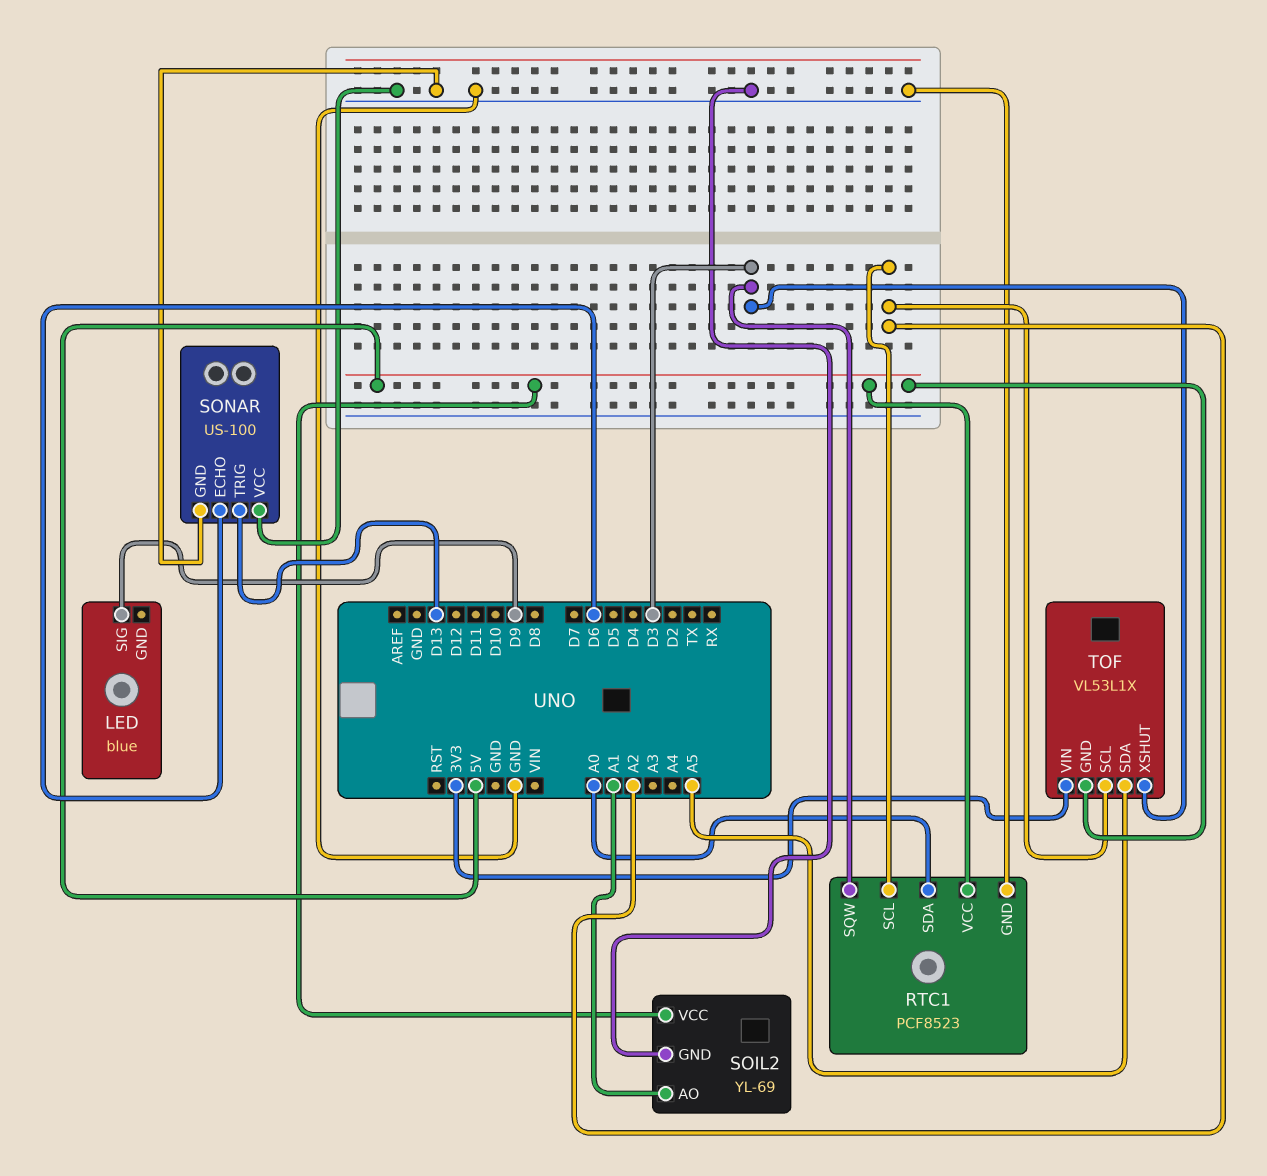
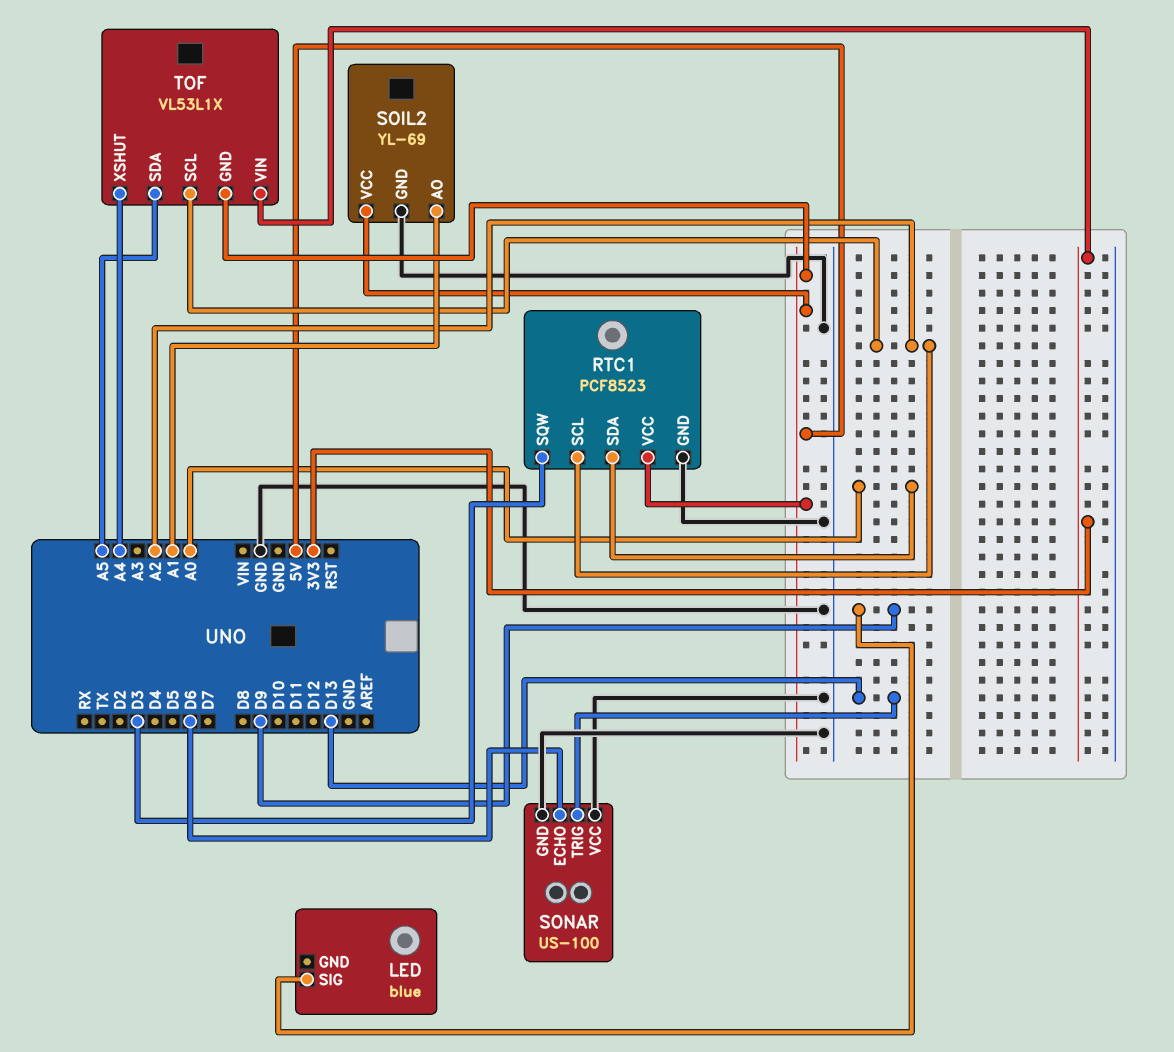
TOF pin XSHUT: D3 -> A4

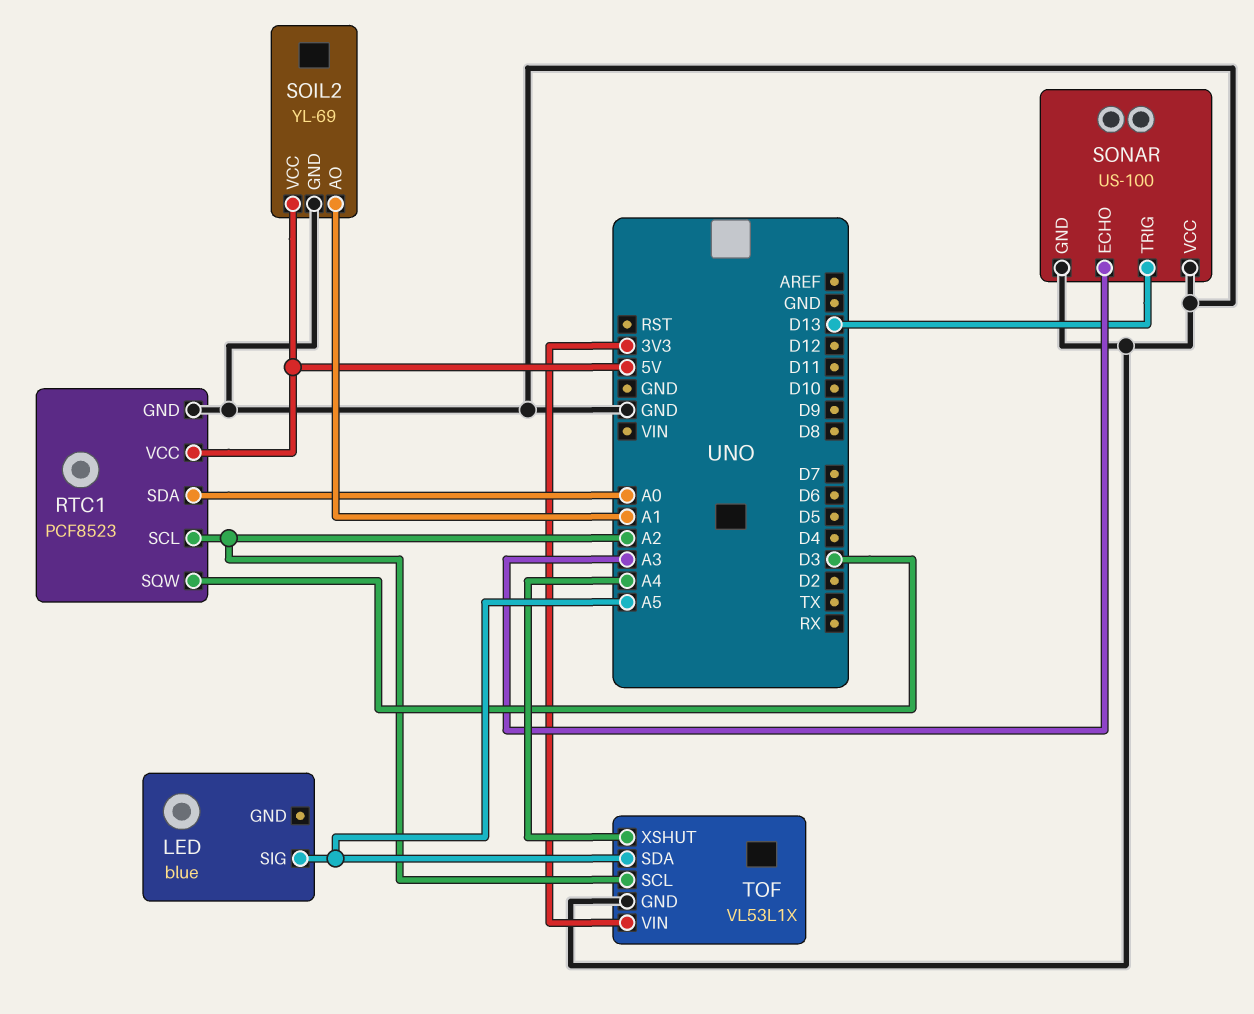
LED pin SIG: D9 -> A5
SONAR pin ECHO: D6 -> A3
TOF pin GND: 5V -> GND

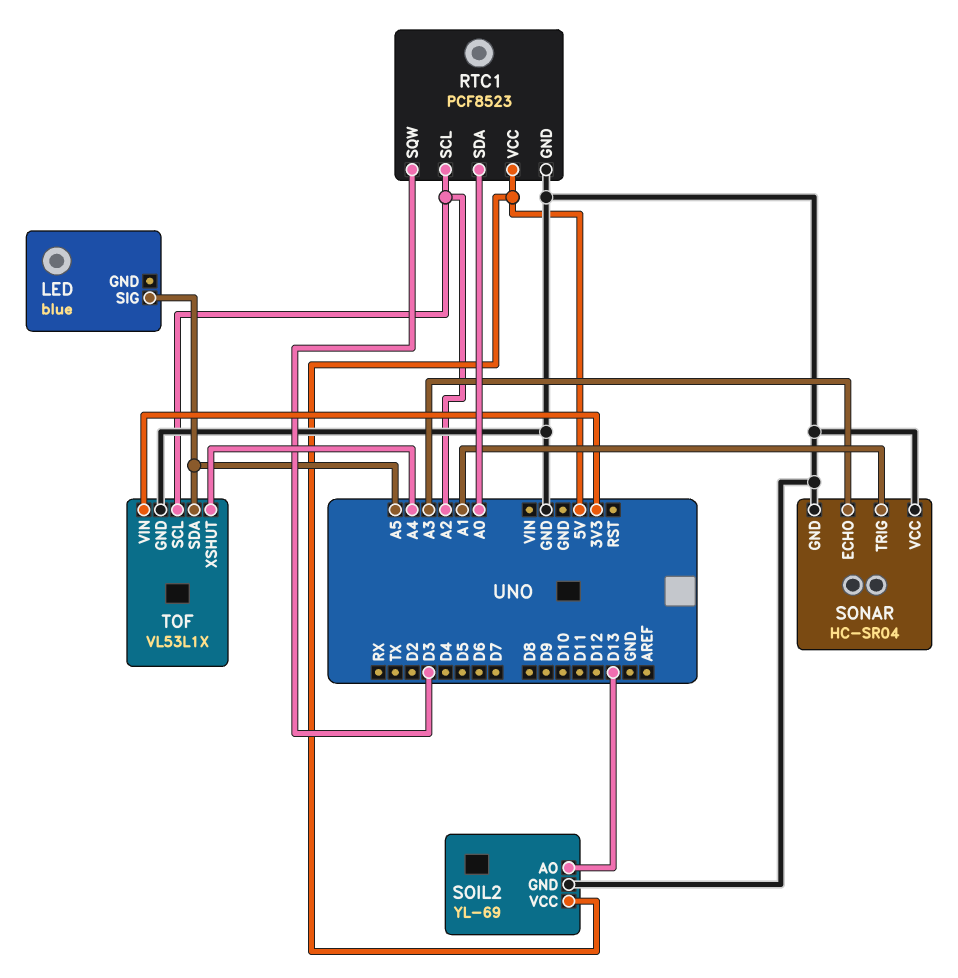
SOIL2 pin AO: A1 -> D13
SONAR: US-100 -> HC-SR04
SONAR pin TRIG: D13 -> A1

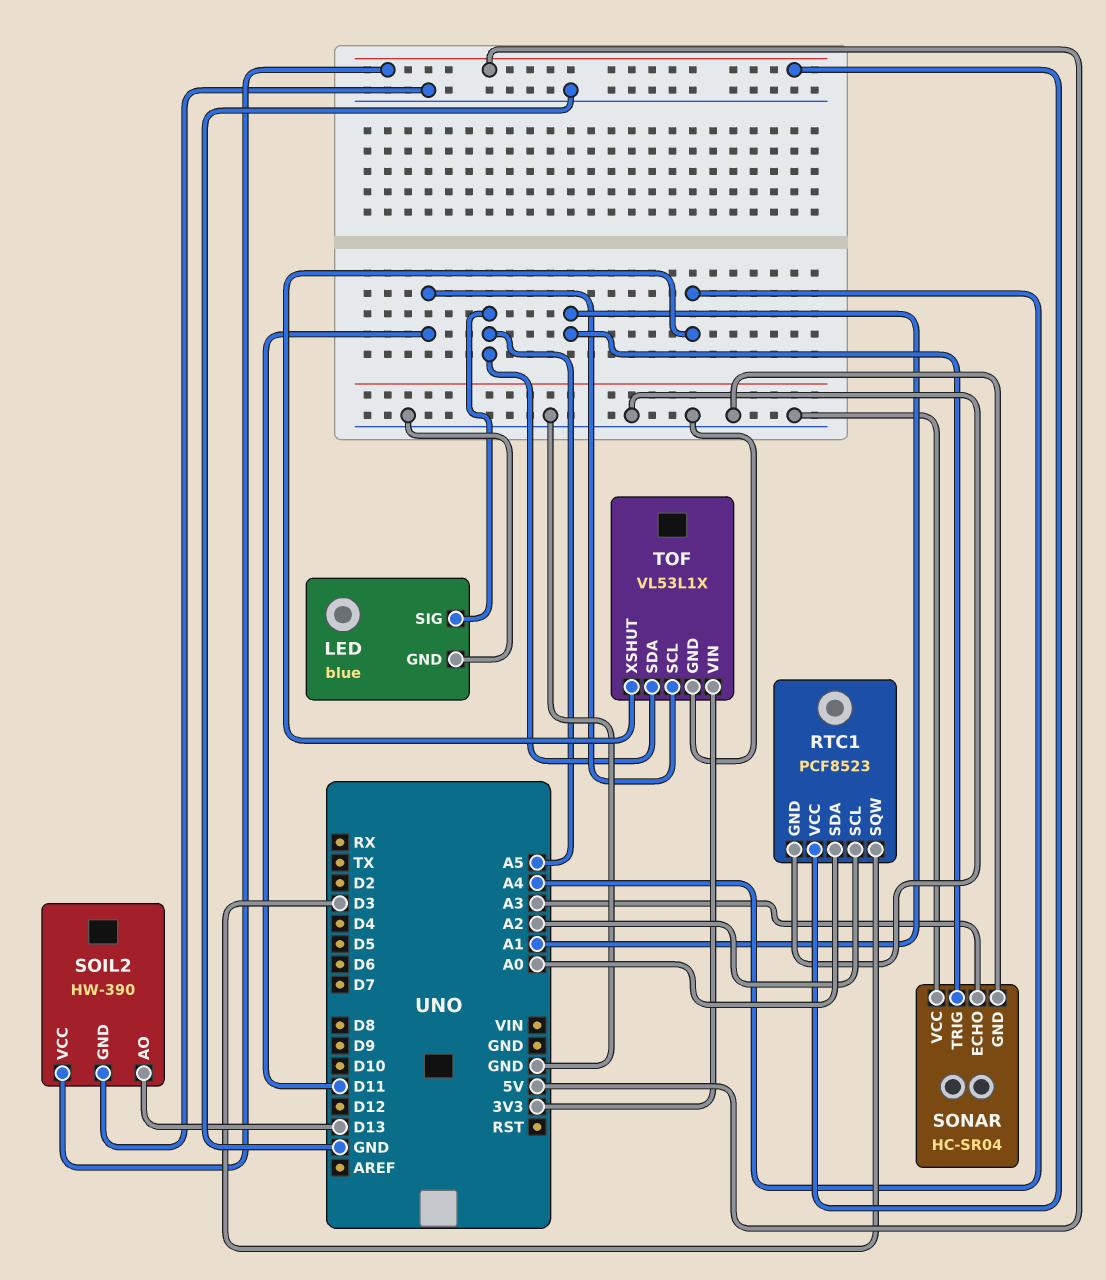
LED pin GND: none -> GND
SOIL2: YL-69 -> HW-390
TOF pin SCL: A2 -> D11

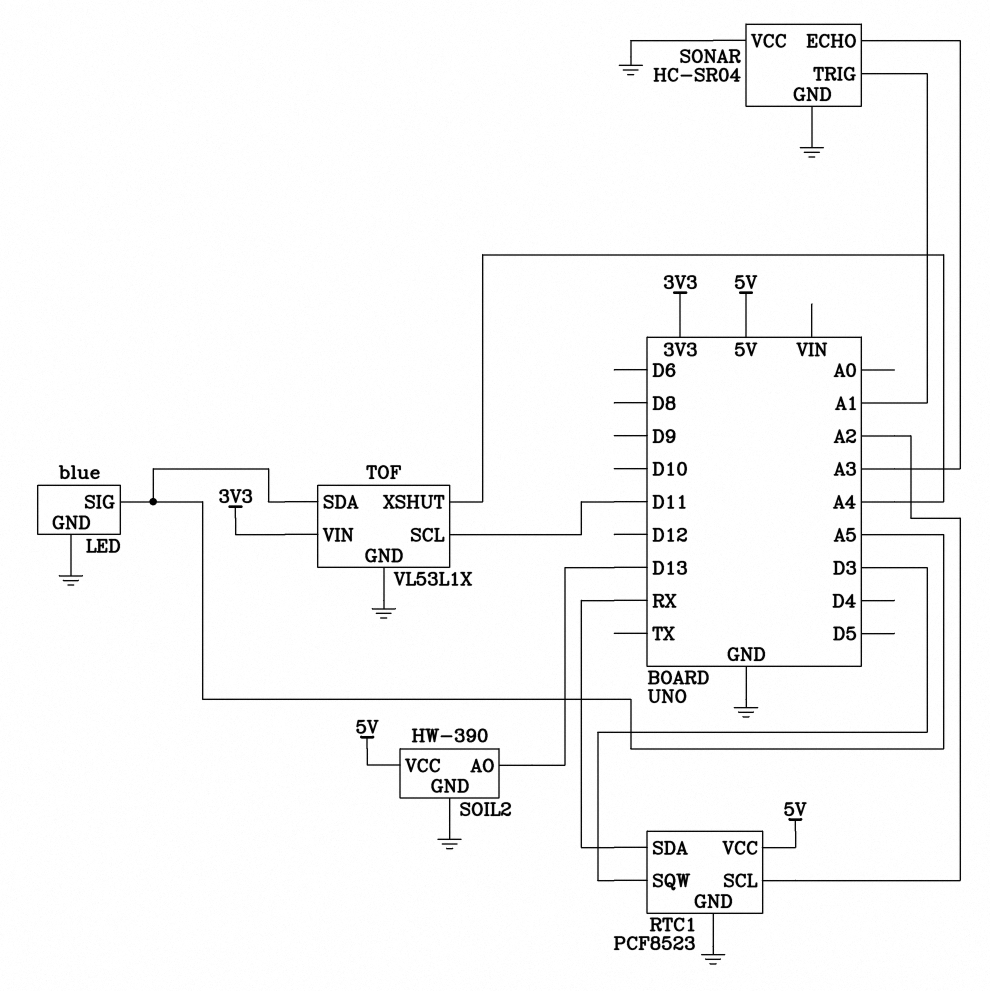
RTC1 pin SDA: A0 -> RX

